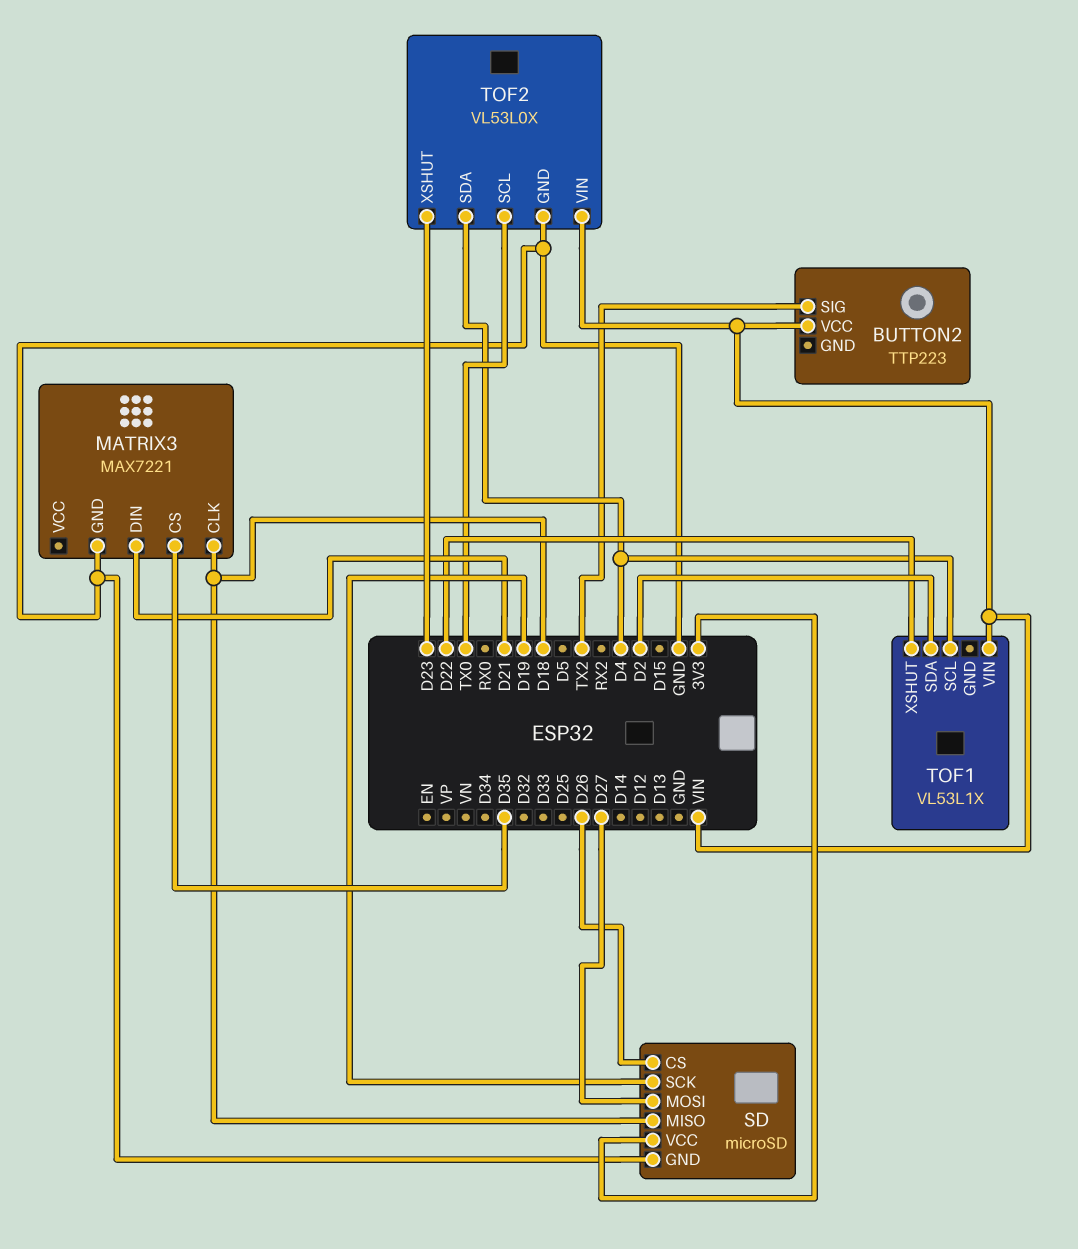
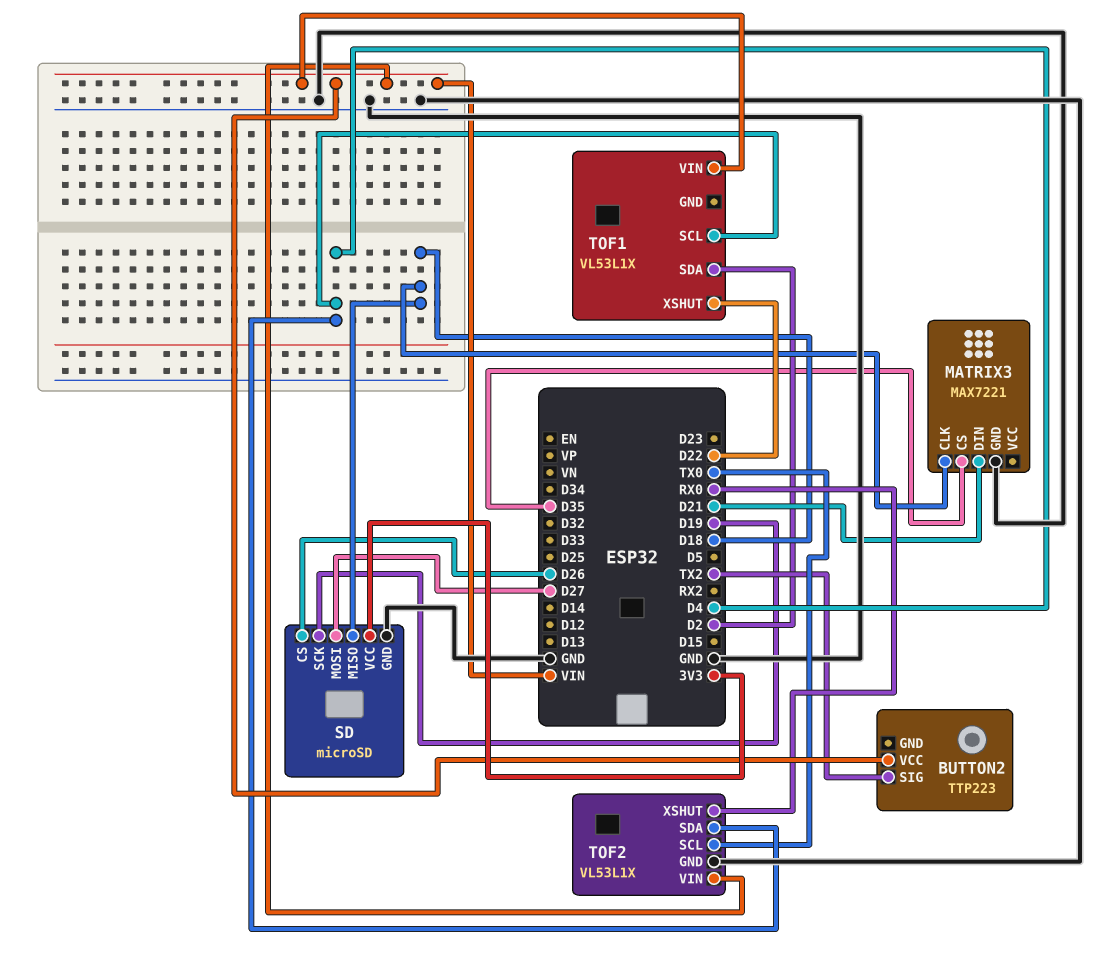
TOF2: VL53L0X -> VL53L1X
TOF2 pin XSHUT: D23 -> RX0

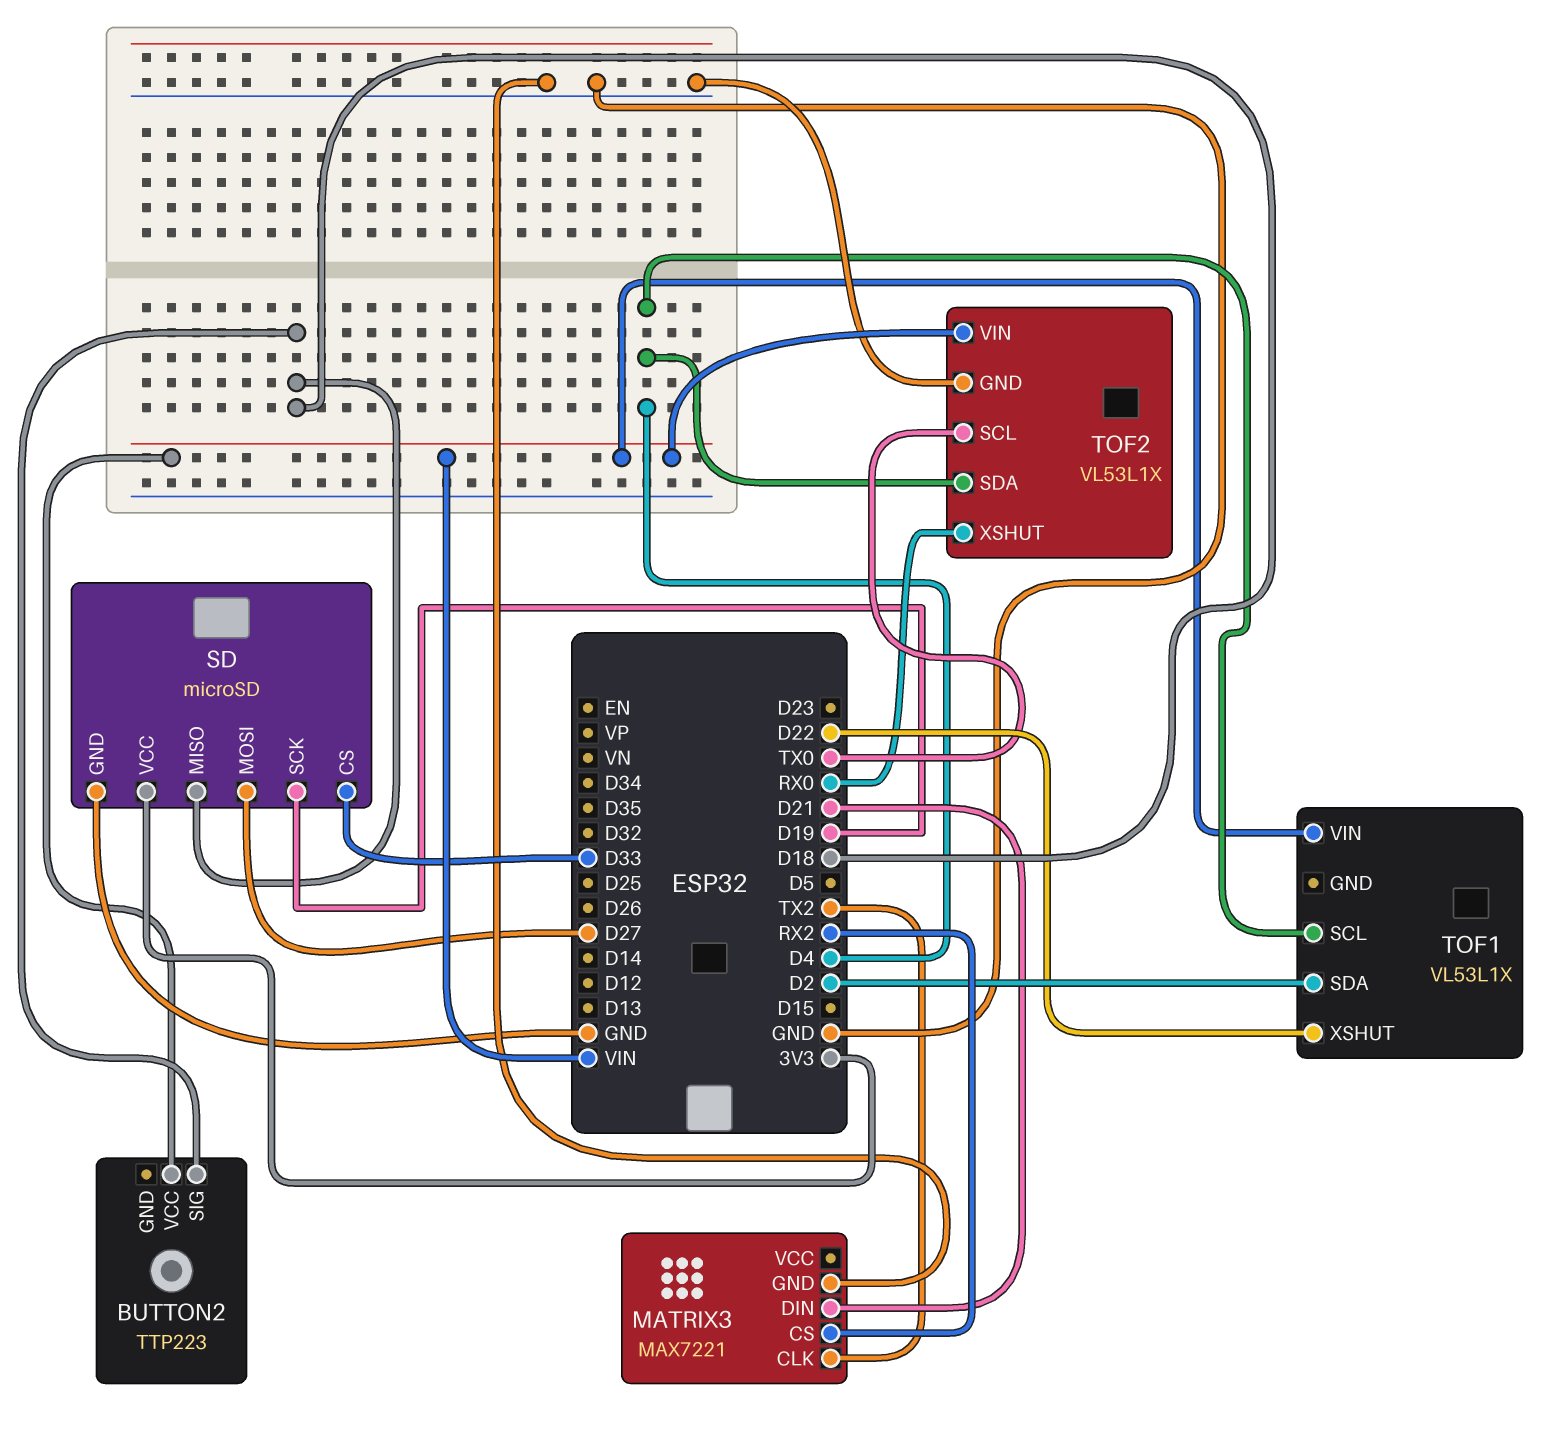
BUTTON2 pin SIG: TX2 -> D18
MATRIX3 pin CLK: D18 -> TX2
MATRIX3 pin CS: D35 -> RX2
SD pin CS: D26 -> D33

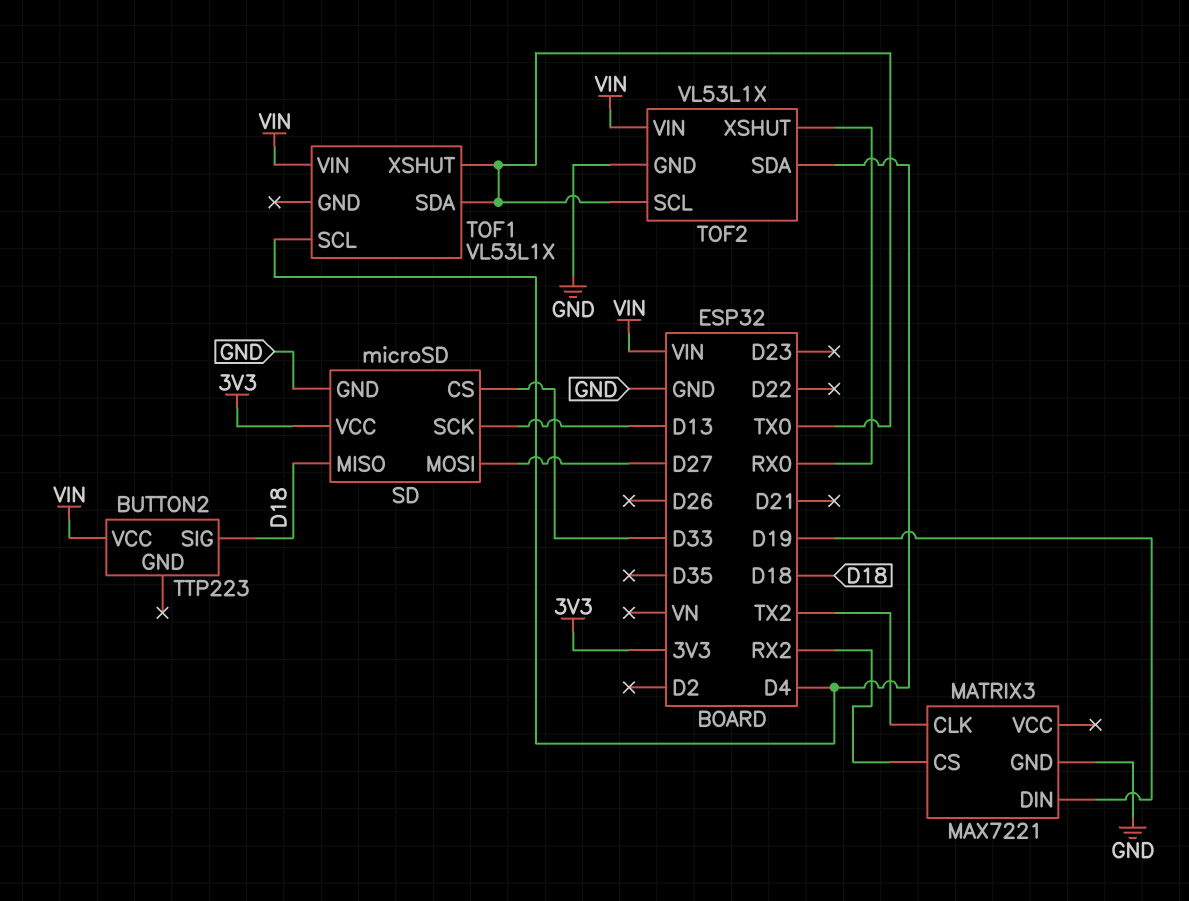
MATRIX3 pin DIN: D21 -> D19
SD pin SCK: D19 -> D13
TOF1 pin SDA: D2 -> TX0
TOF1 pin XSHUT: D22 -> TX0

